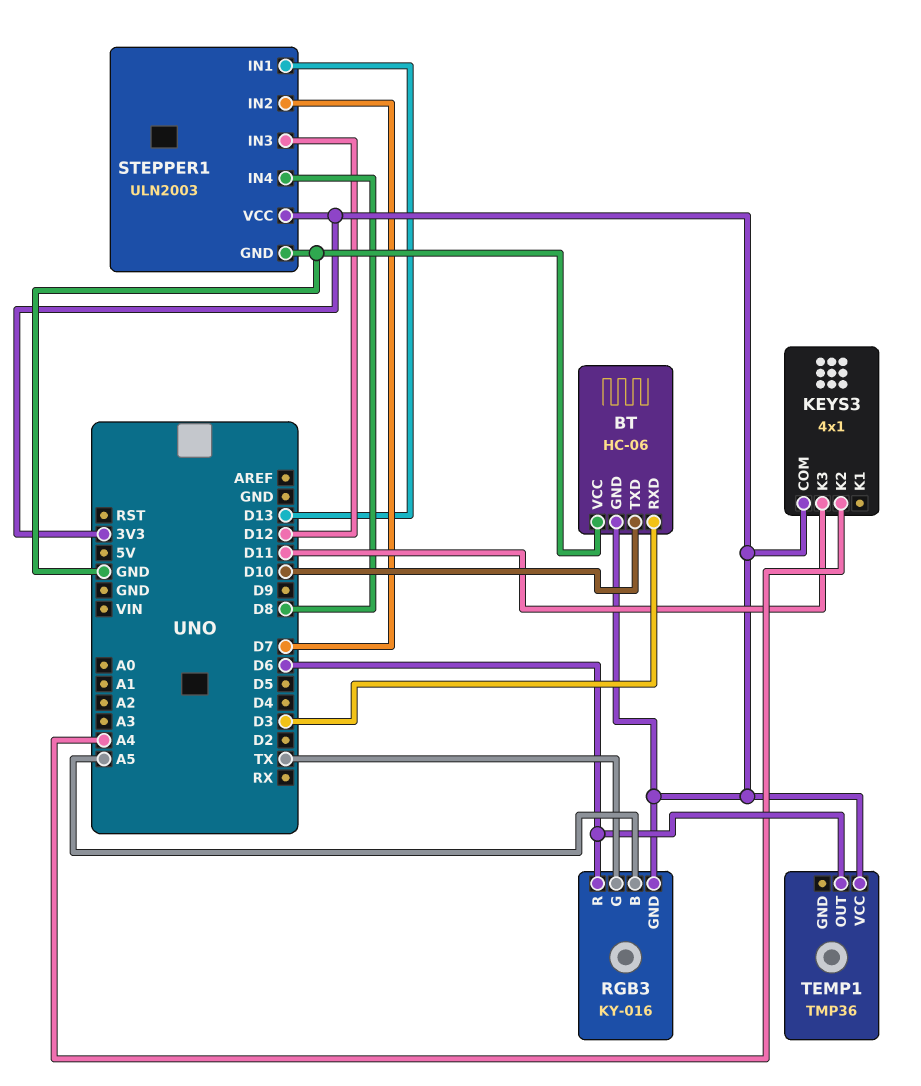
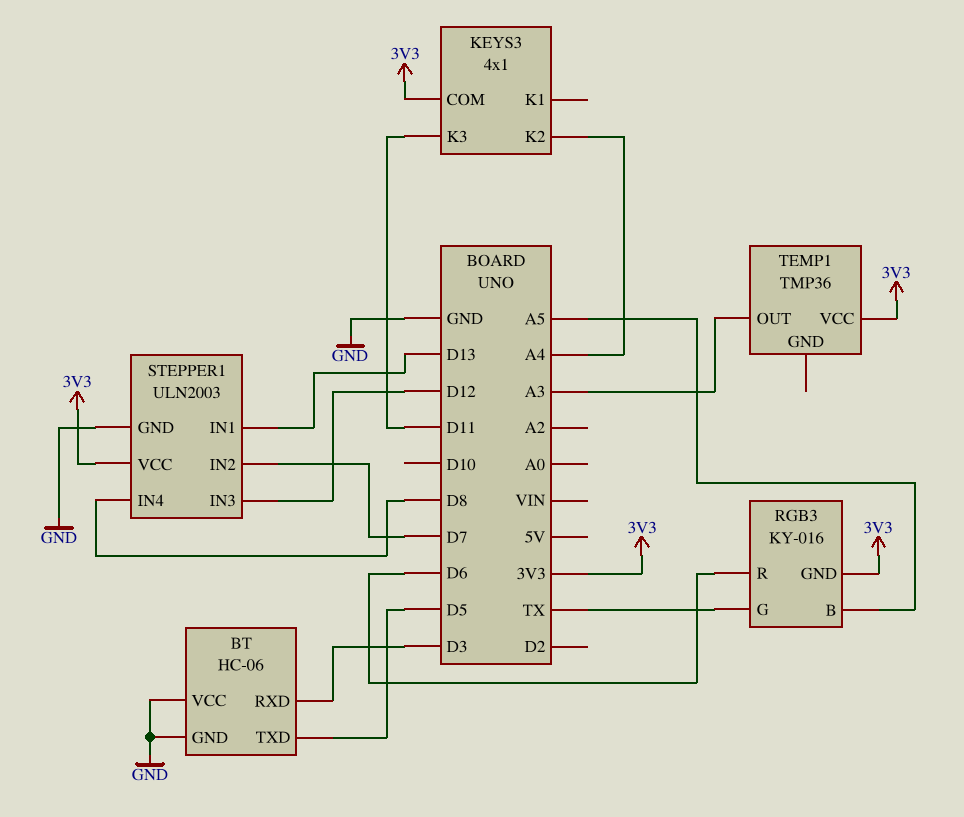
BT pin GND: 3V3 -> GND
BT pin TXD: D10 -> D5
TEMP1 pin OUT: D6 -> A3

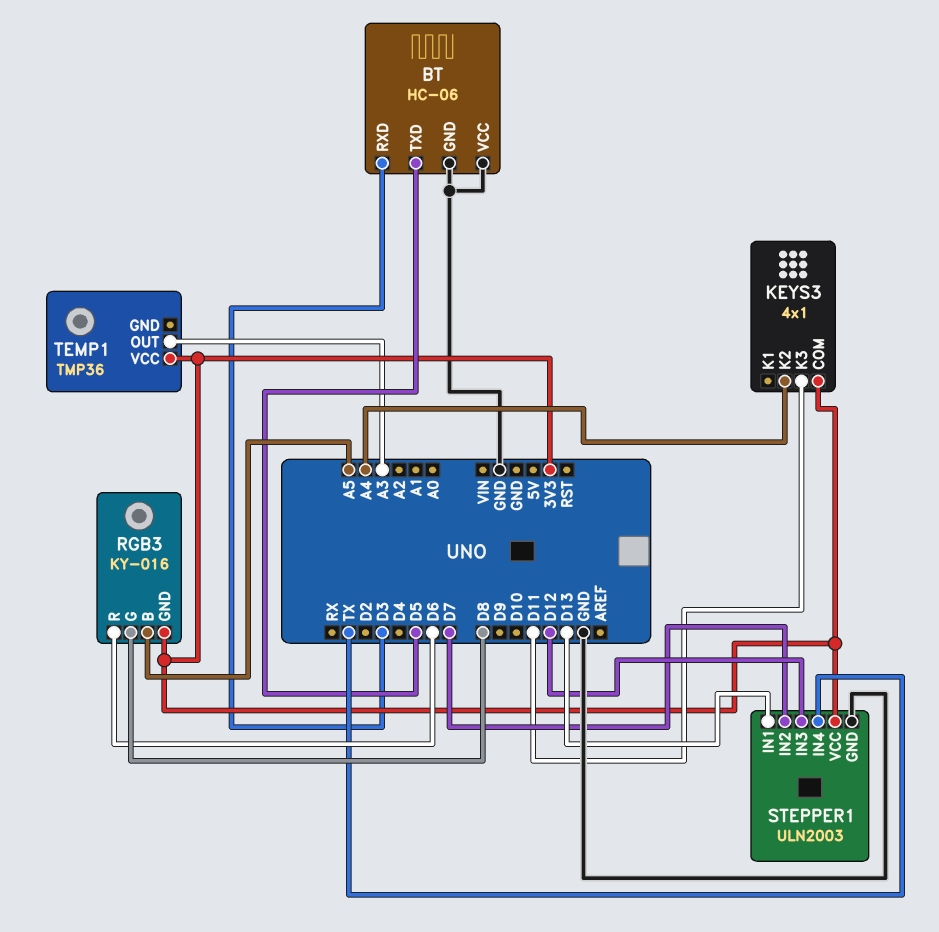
RGB3 pin G: TX -> D8
STEPPER1 pin IN4: D8 -> TX

